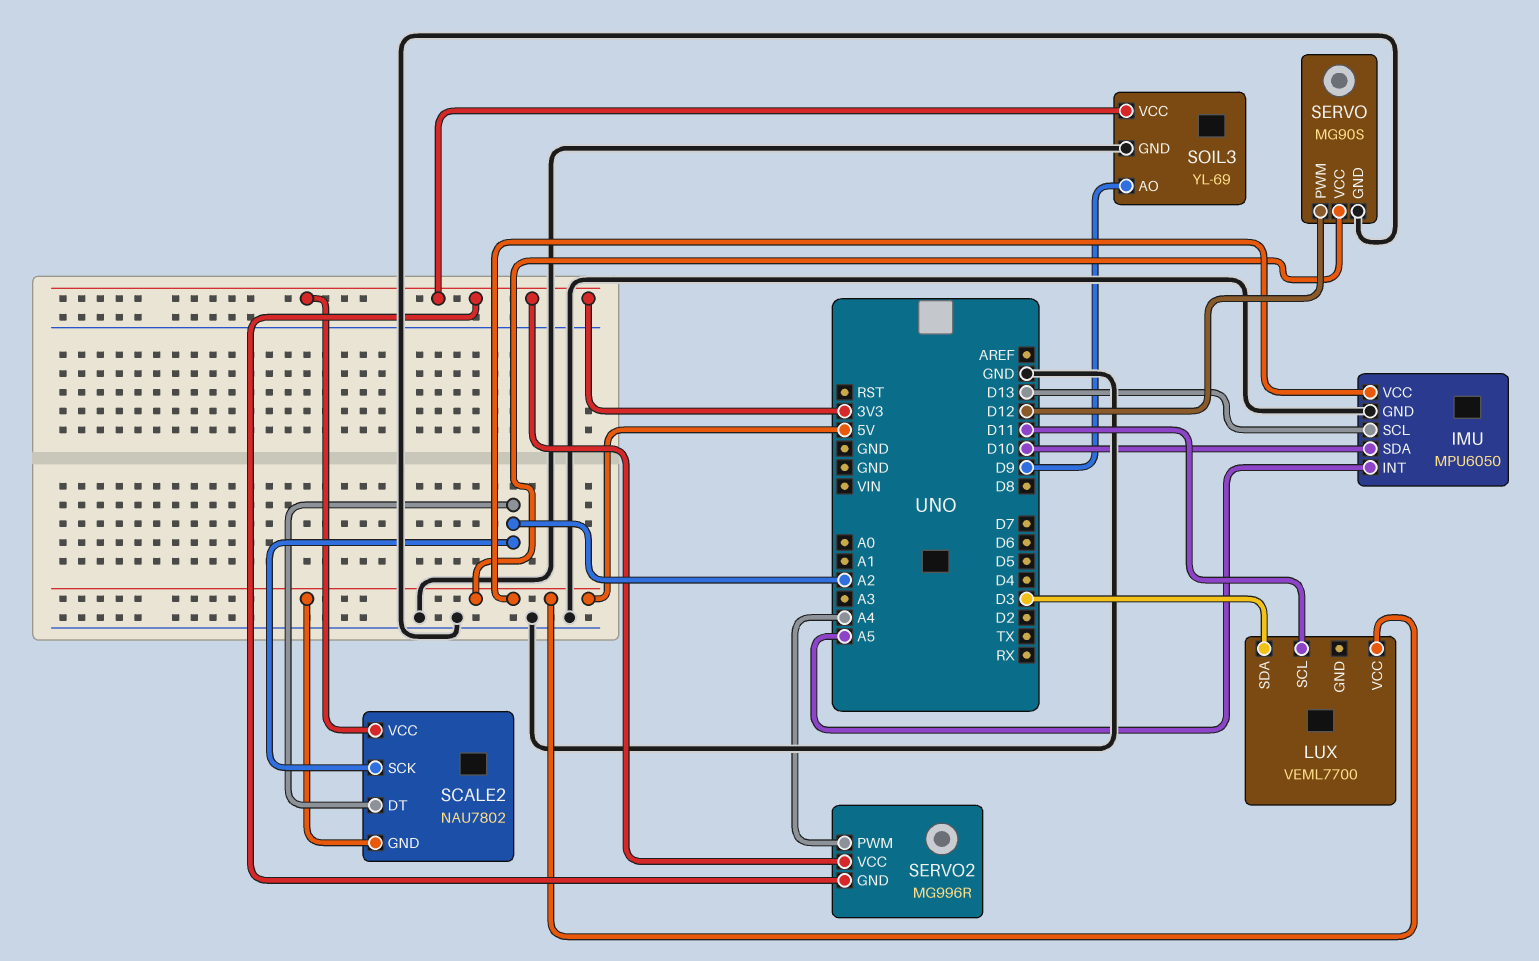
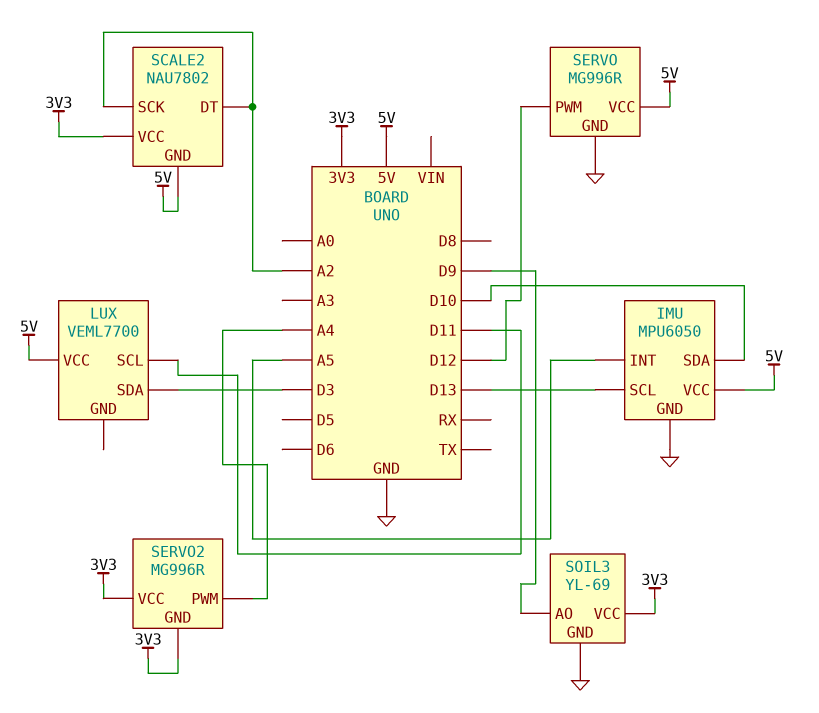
SERVO: MG90S -> MG996R

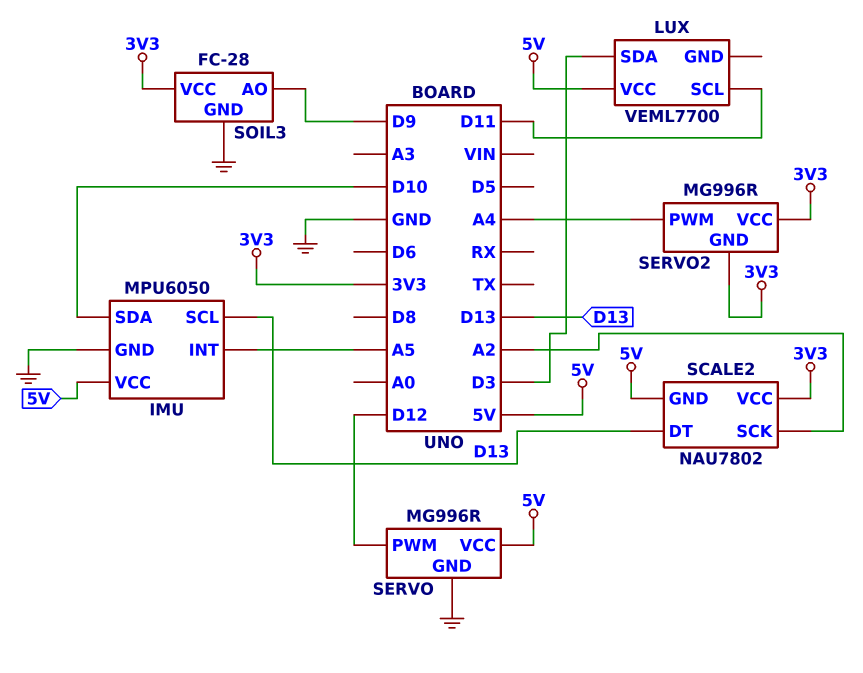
SCALE2 pin DT: A2 -> D13
SOIL3: YL-69 -> FC-28

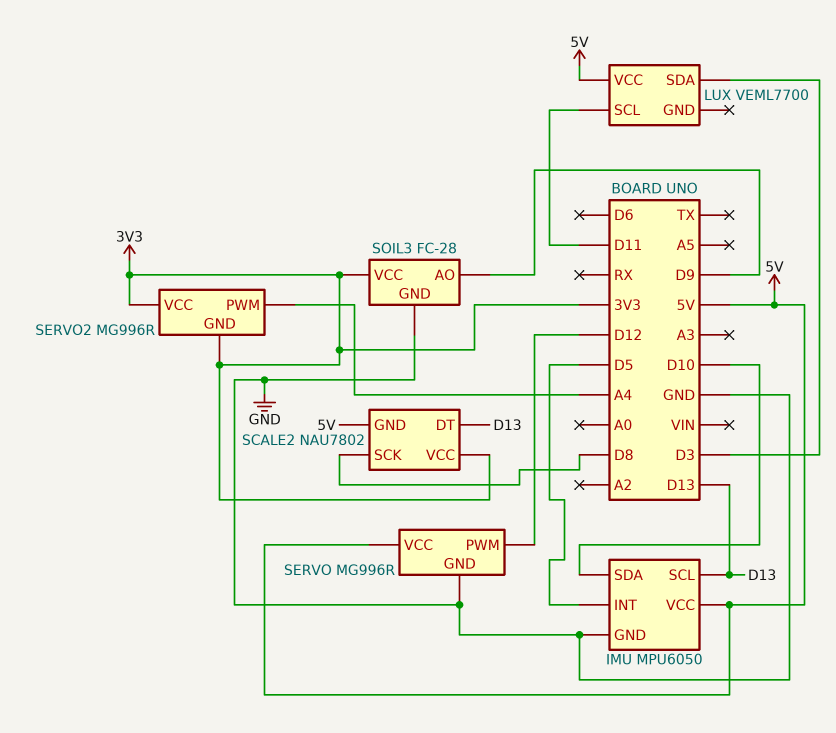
IMU pin INT: A5 -> D5
SCALE2 pin SCK: A2 -> D8

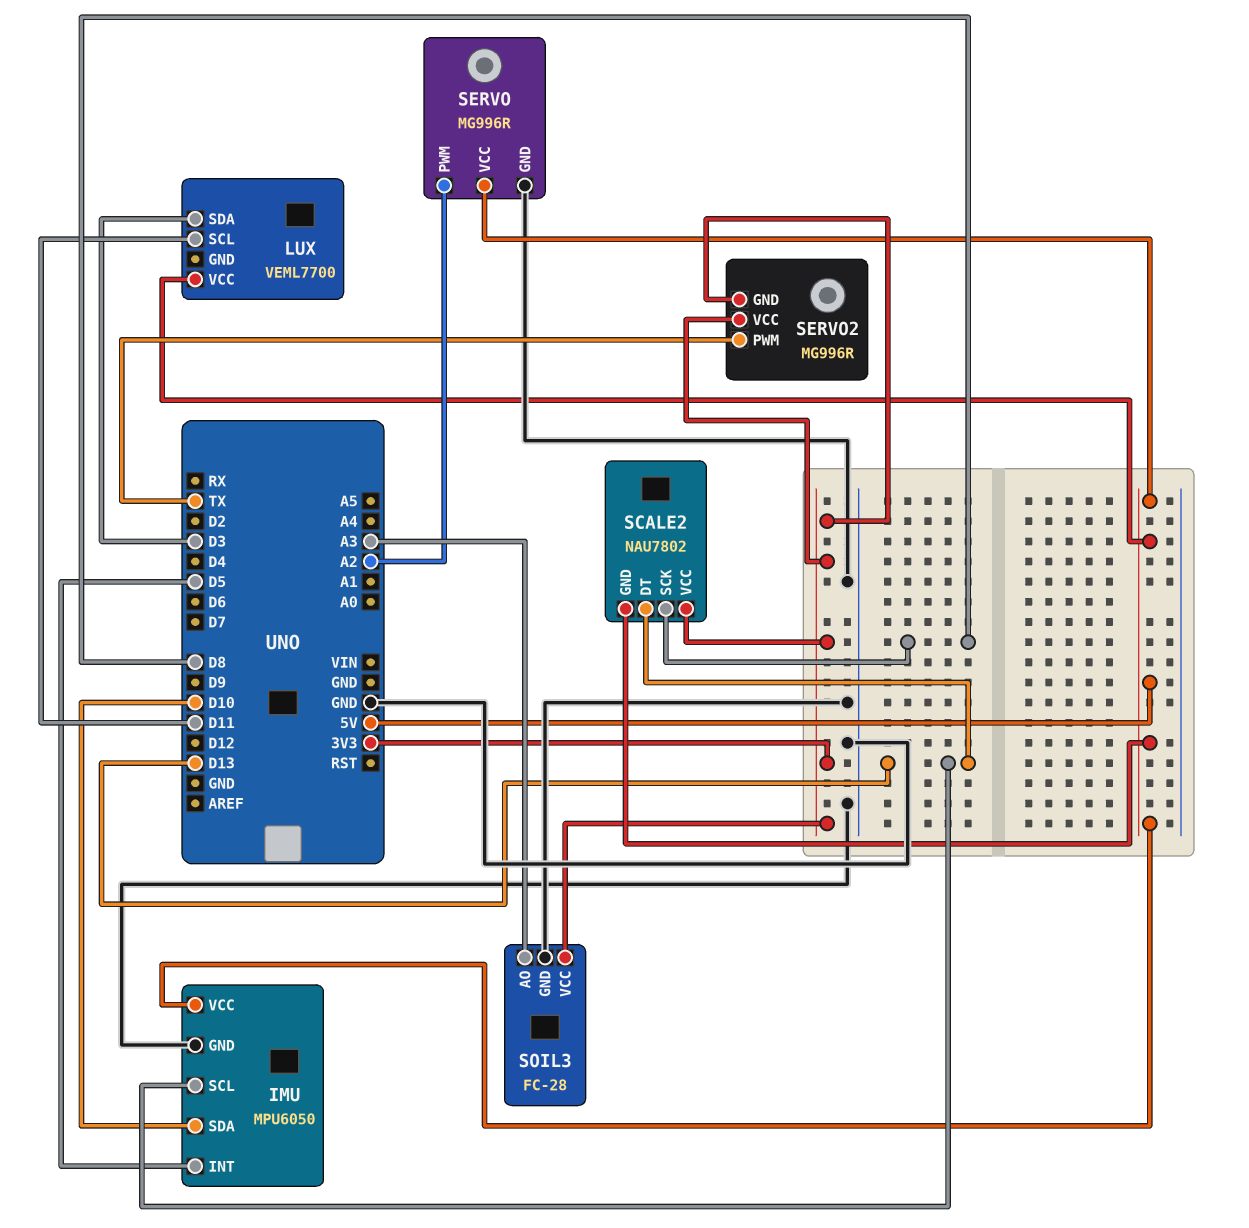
SERVO pin PWM: D12 -> A2
SERVO2 pin PWM: A4 -> TX
SOIL3 pin AO: D9 -> A3

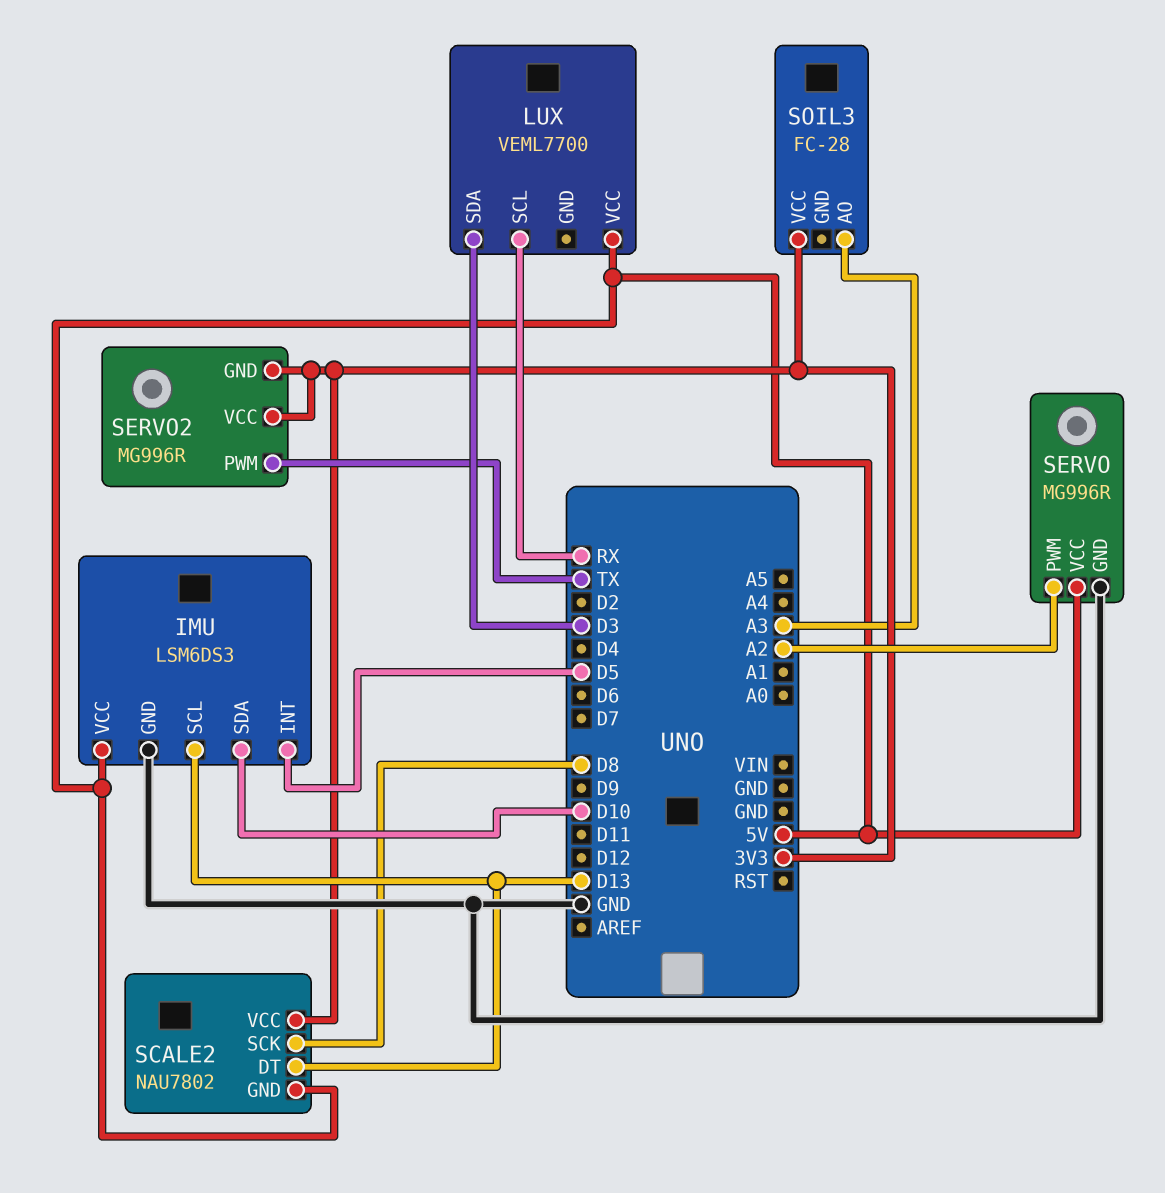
IMU: MPU6050 -> LSM6DS3
LUX pin SCL: D11 -> RX
SOIL3 pin GND: GND -> none

